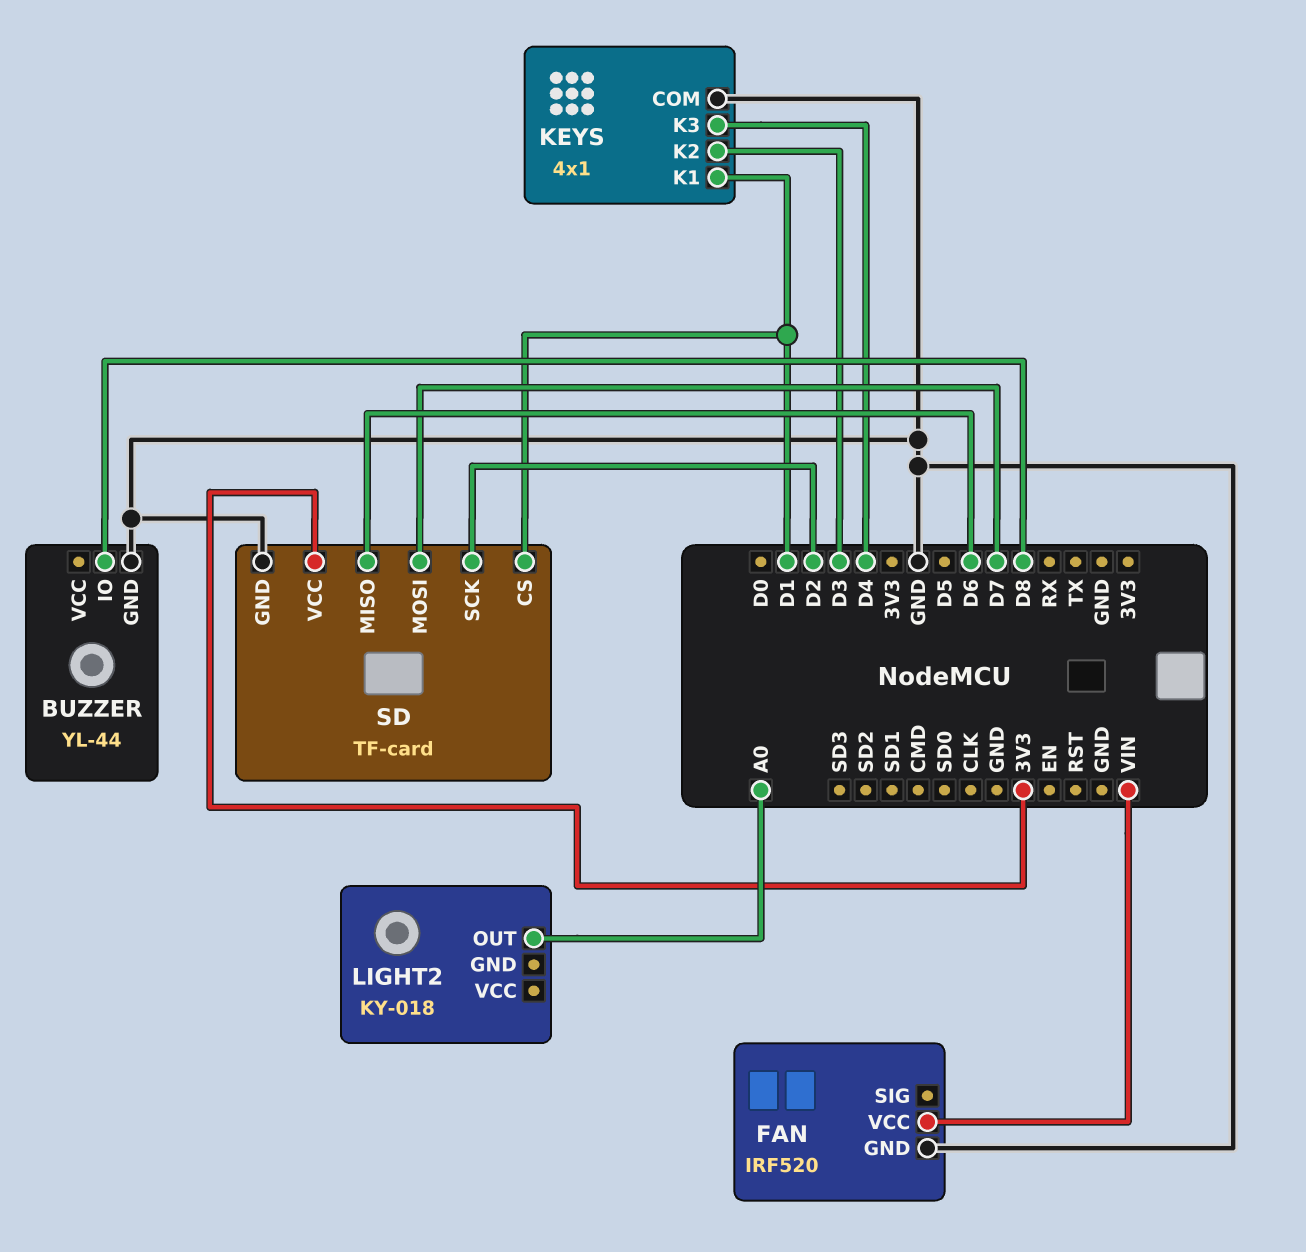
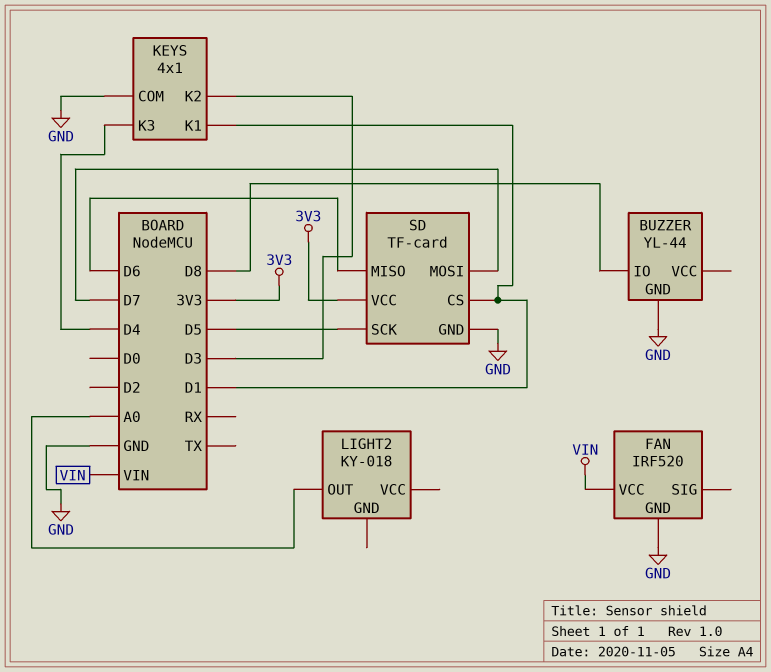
SD pin SCK: D2 -> D5

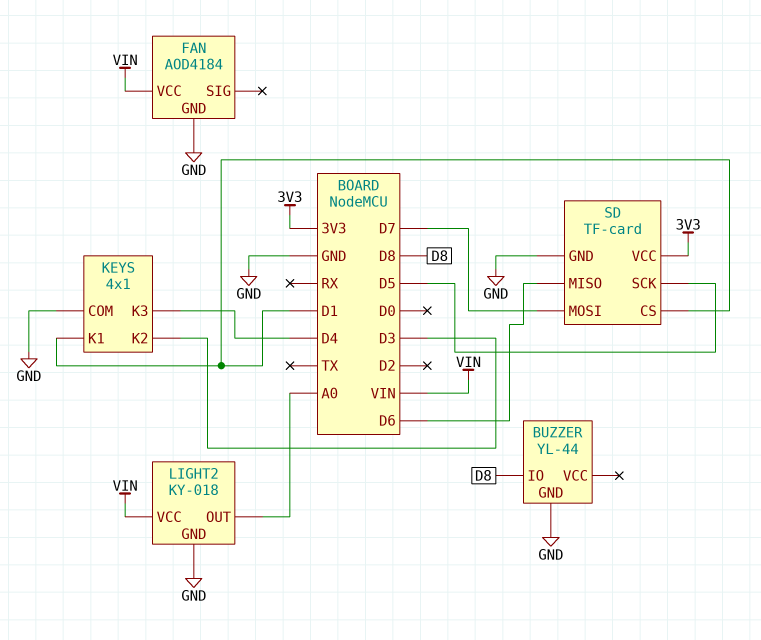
FAN: IRF520 -> AOD4184
LIGHT2 pin GND: none -> GND
LIGHT2 pin VCC: none -> VIN

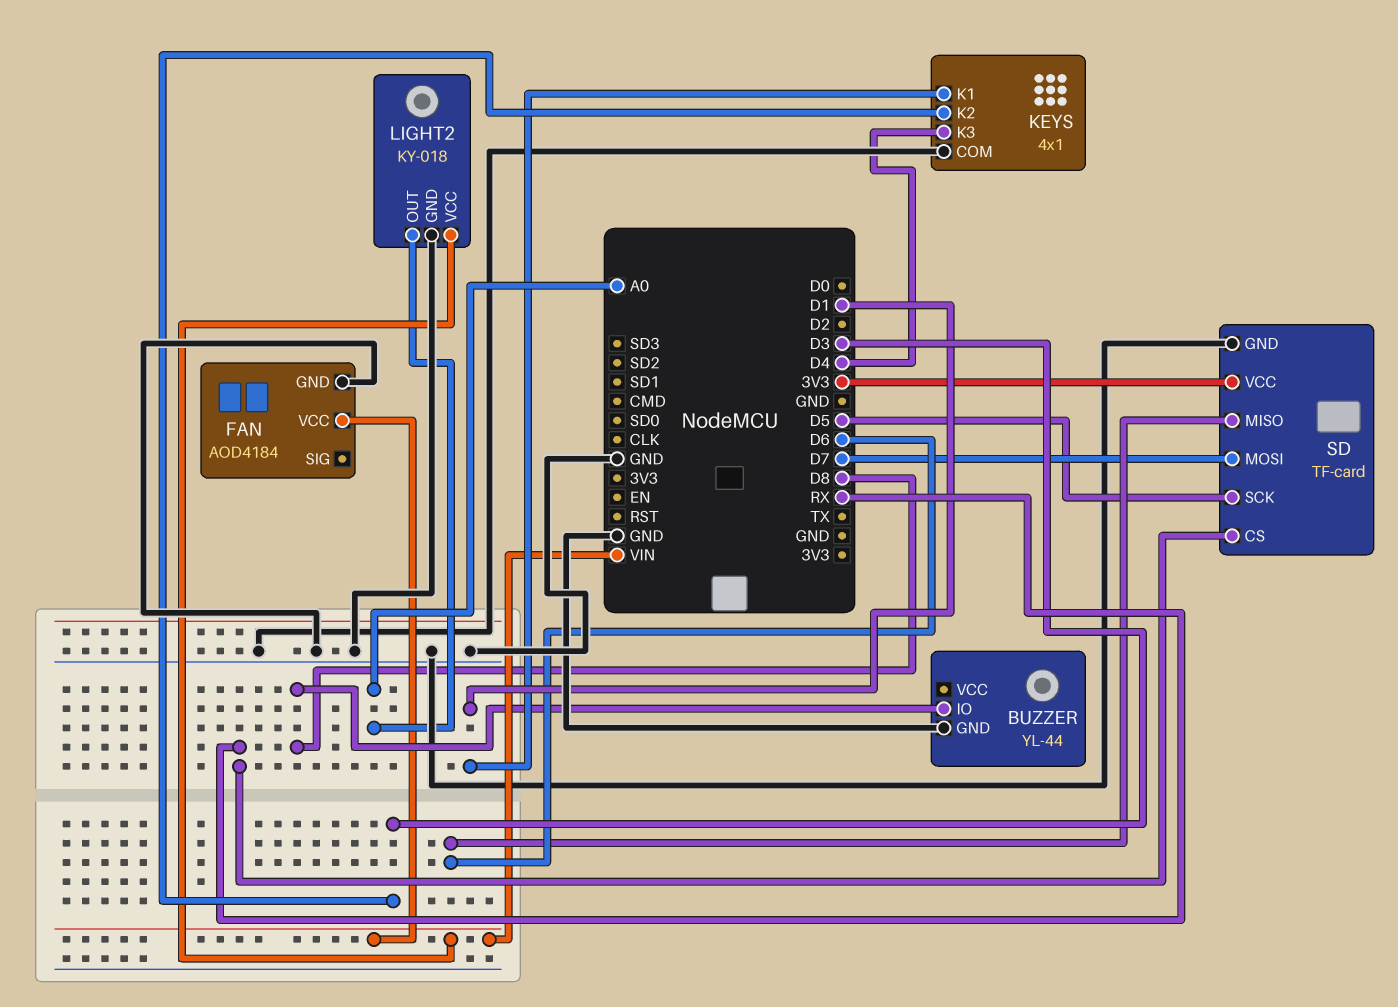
SD pin CS: D1 -> RX

